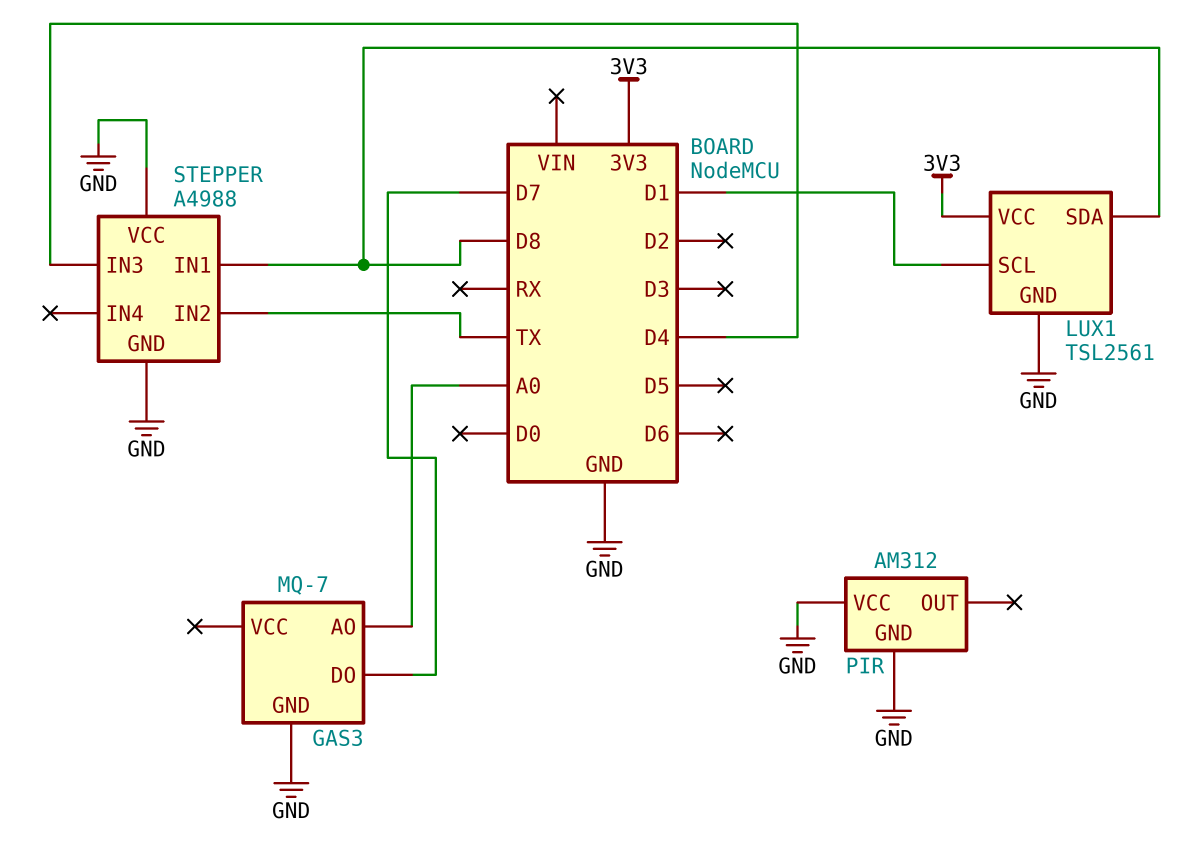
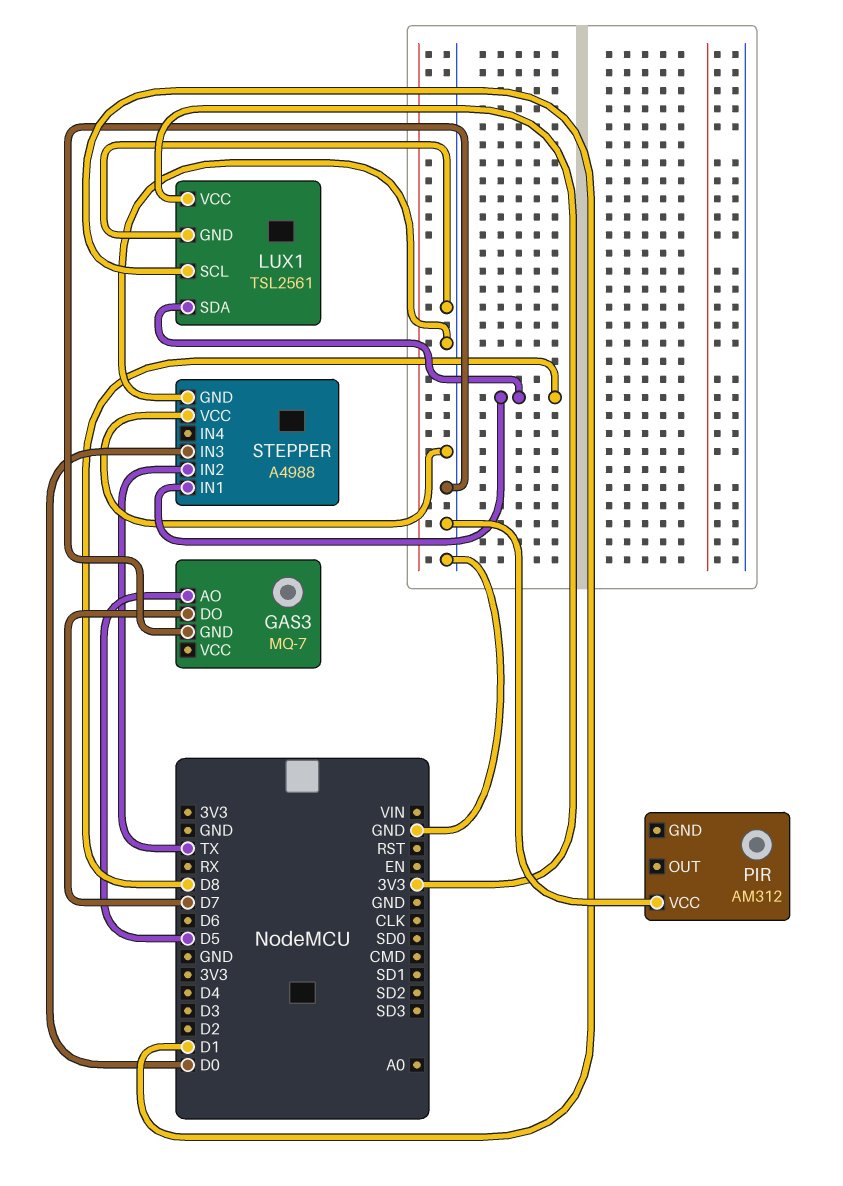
GAS3 pin AO: A0 -> D5
PIR pin GND: GND -> none
STEPPER pin IN3: D4 -> D0

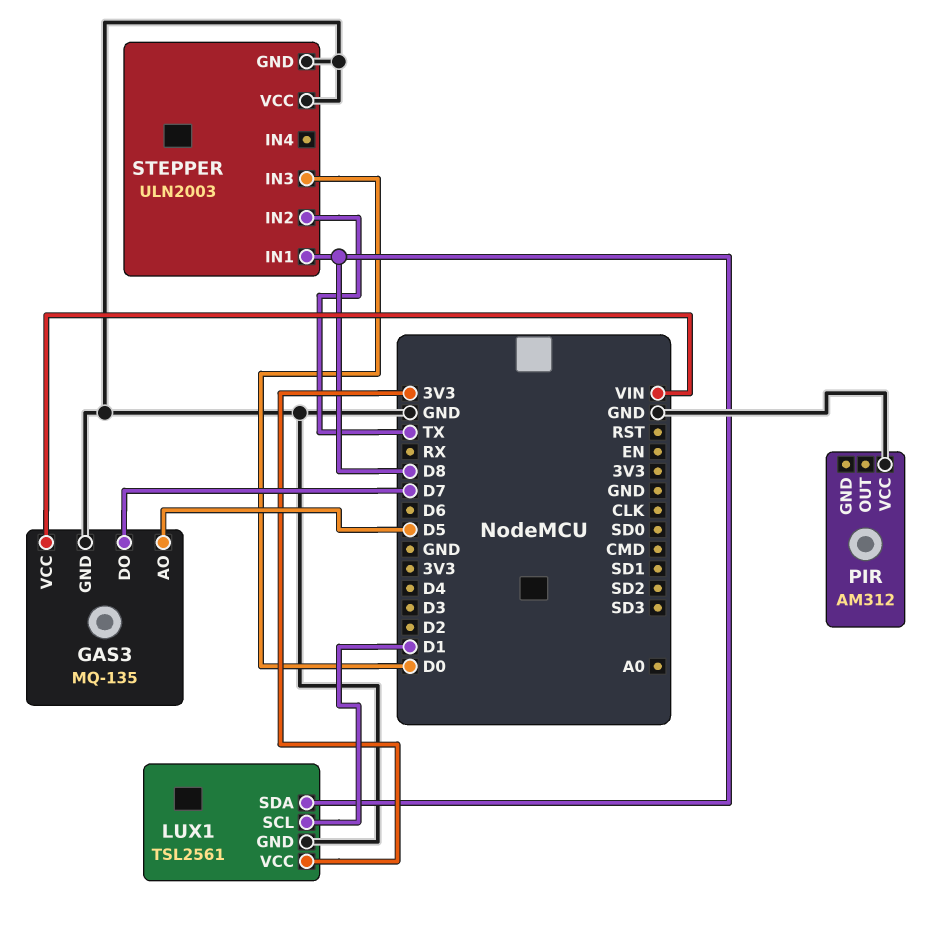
GAS3: MQ-7 -> MQ-135
GAS3 pin VCC: none -> VIN
STEPPER: A4988 -> ULN2003

